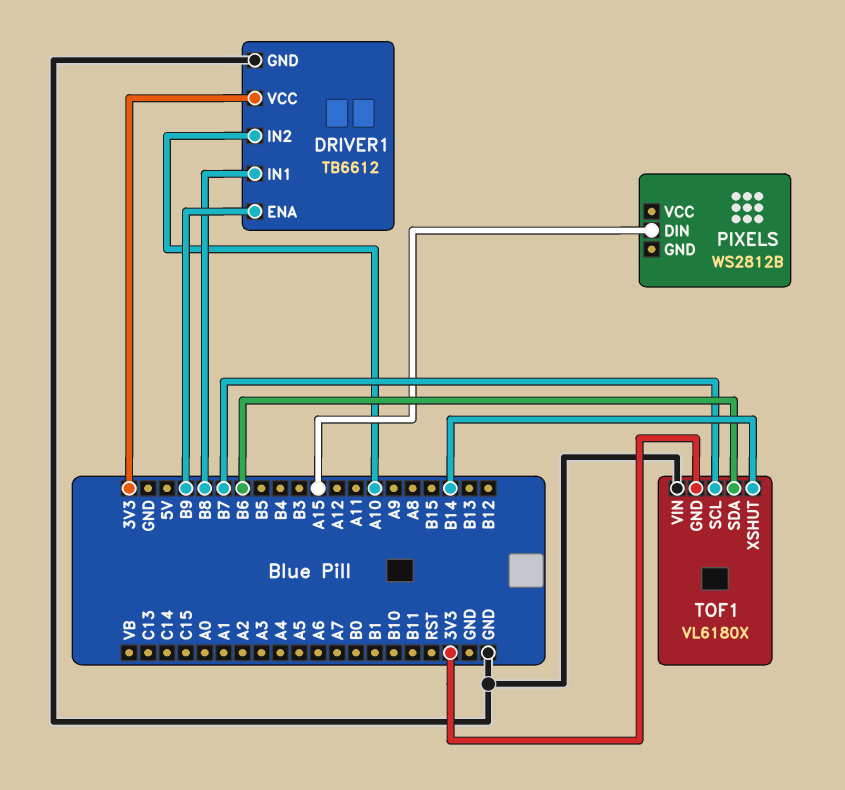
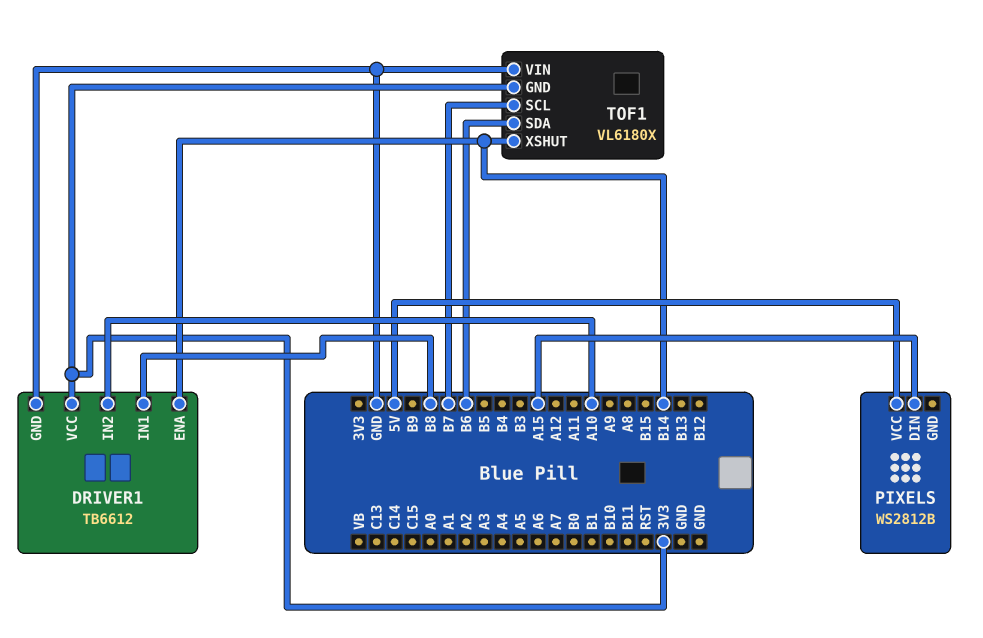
DRIVER1 pin ENA: B9 -> B14
PIXELS pin VCC: none -> 5V

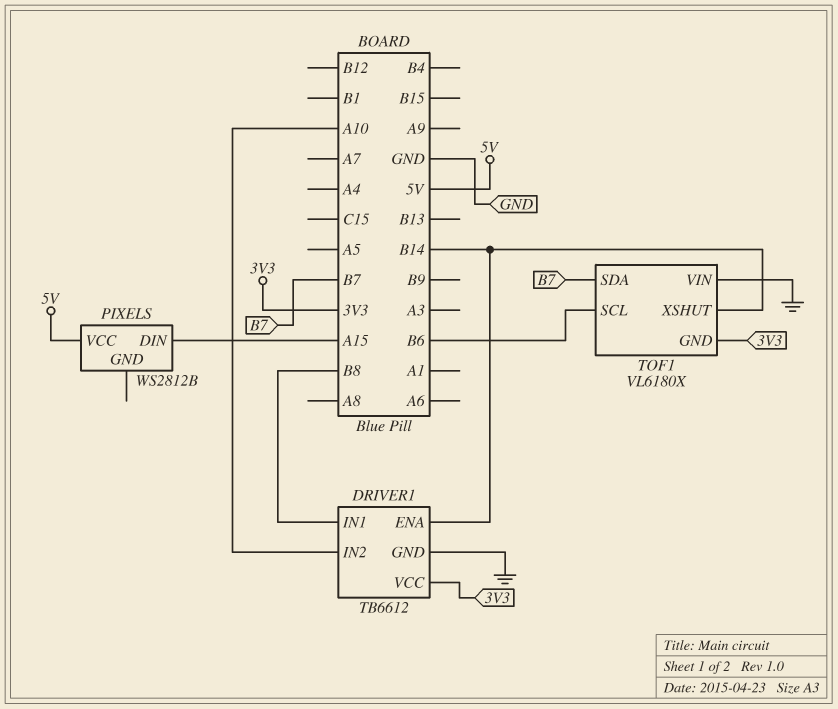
TOF1 pin SCL: B7 -> B6
TOF1 pin SDA: B6 -> B7

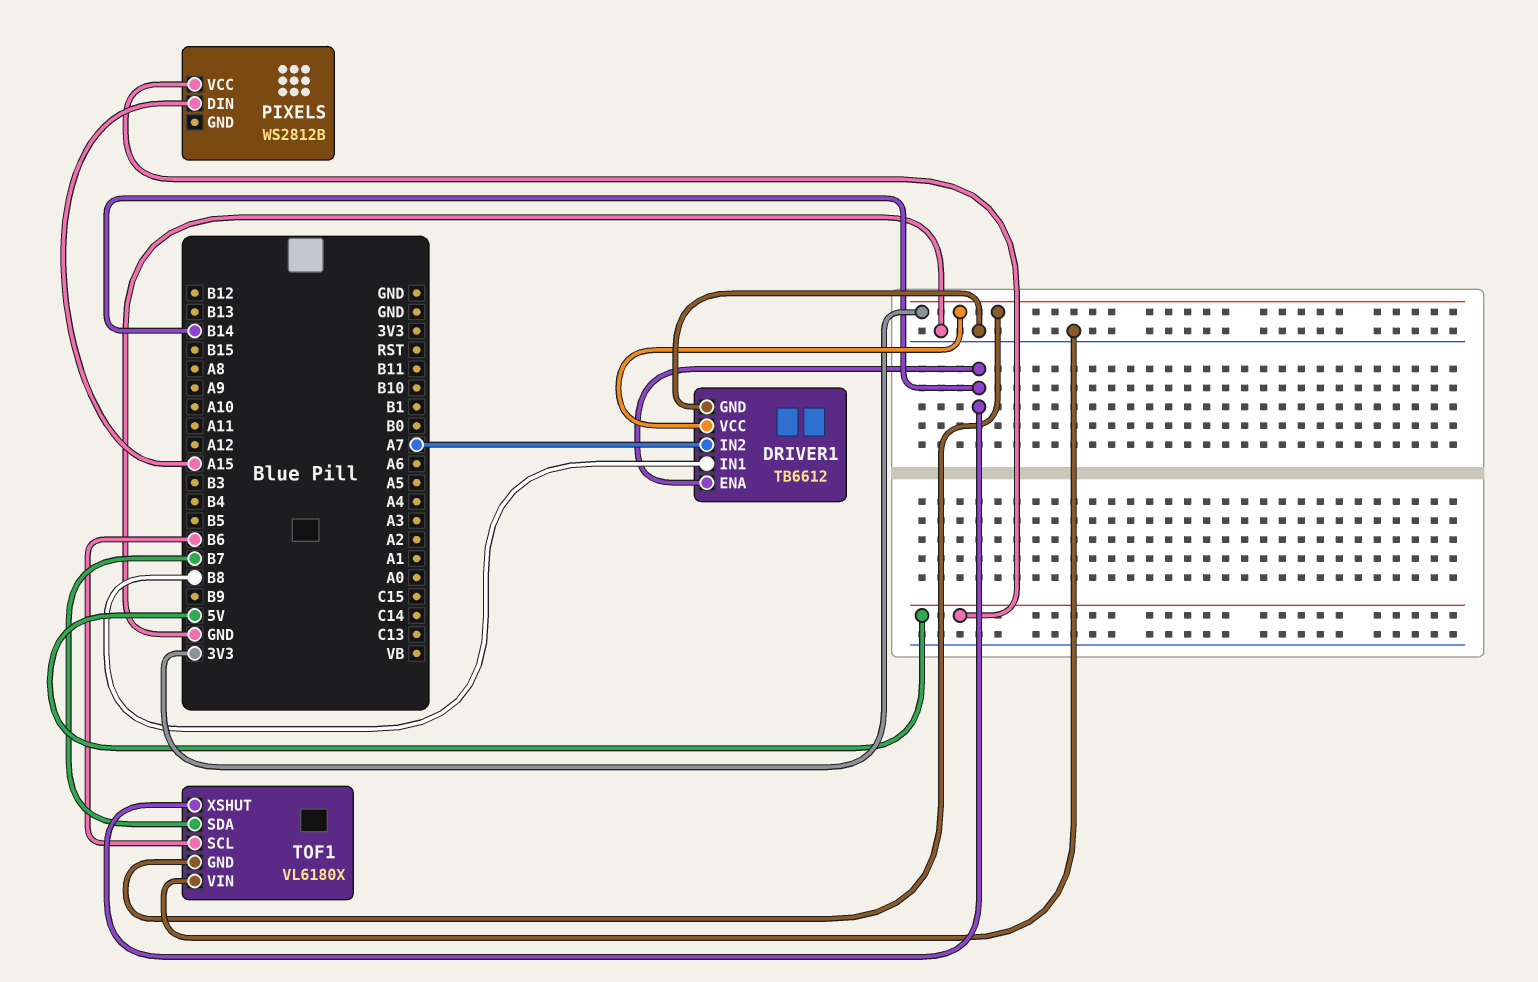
DRIVER1 pin IN2: A10 -> A7

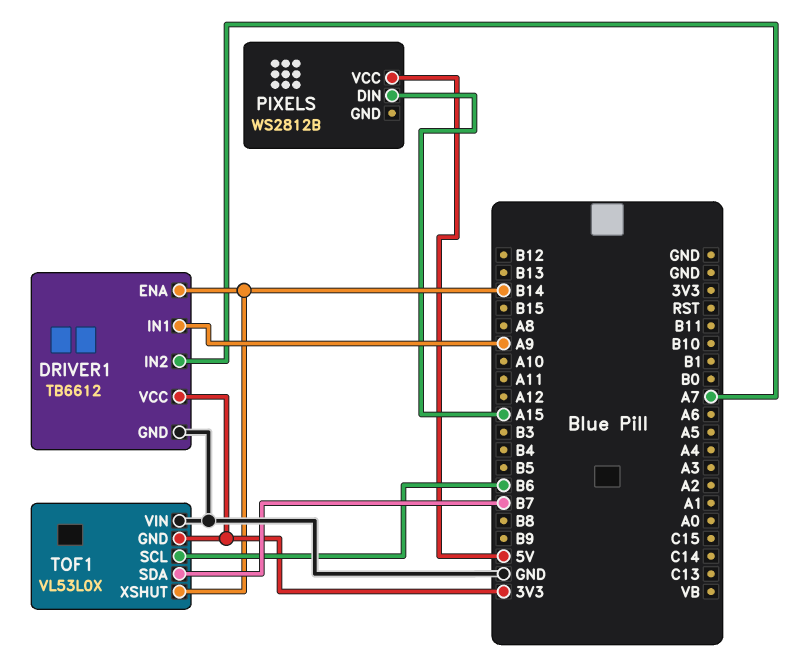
DRIVER1 pin IN1: B8 -> A9
TOF1: VL6180X -> VL53L0X

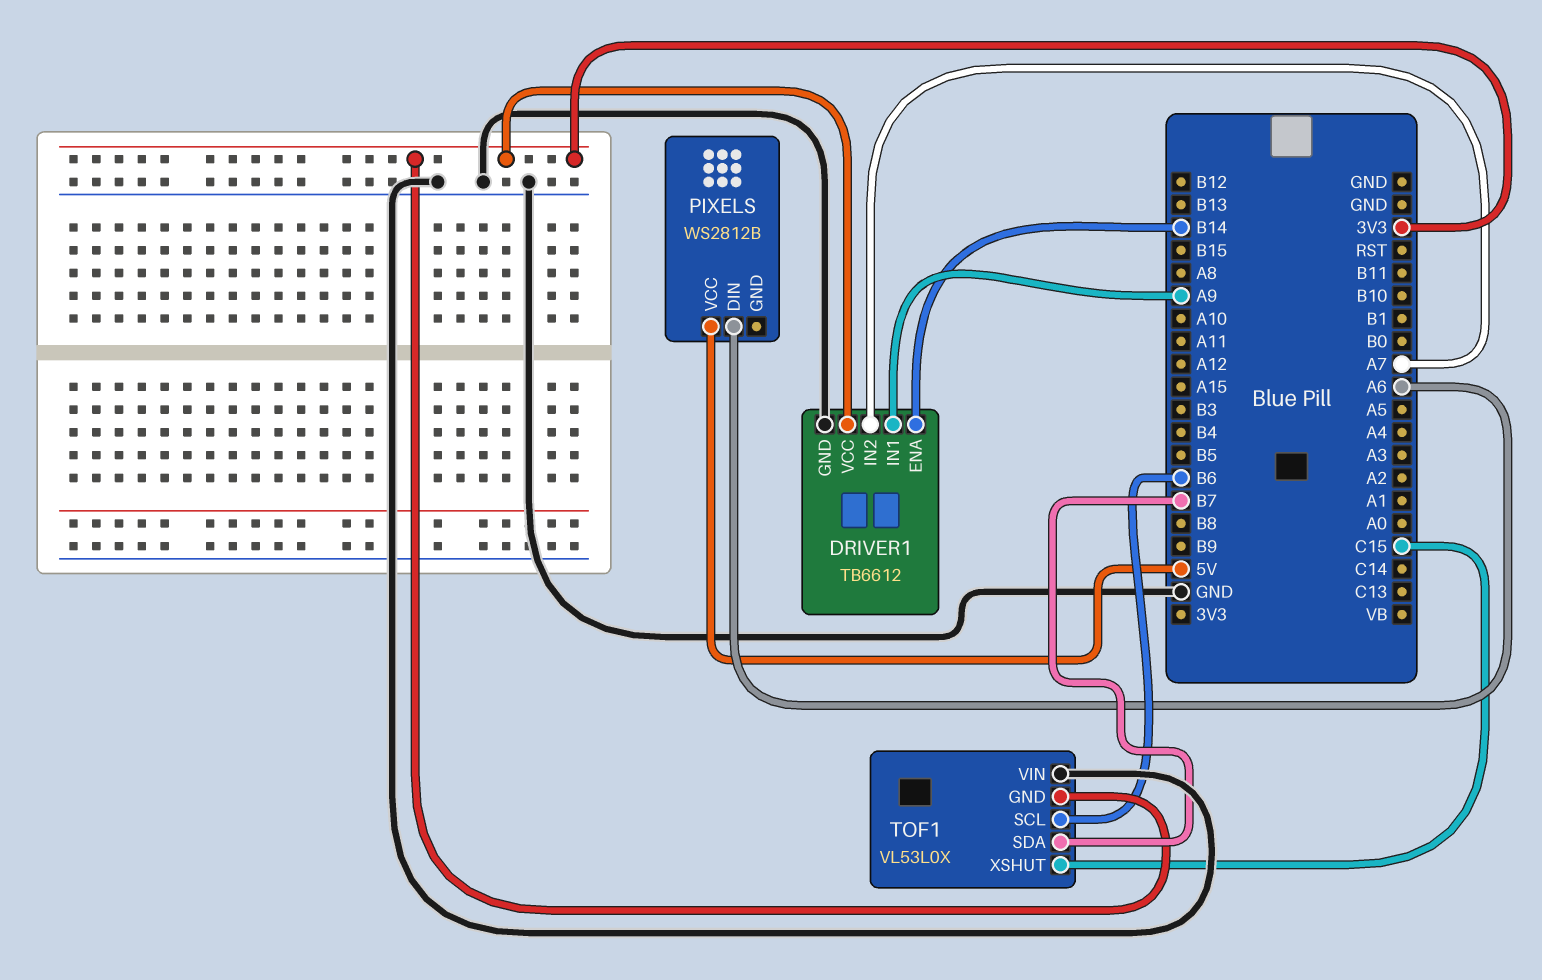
PIXELS pin DIN: A15 -> A6
TOF1 pin XSHUT: B14 -> C15

